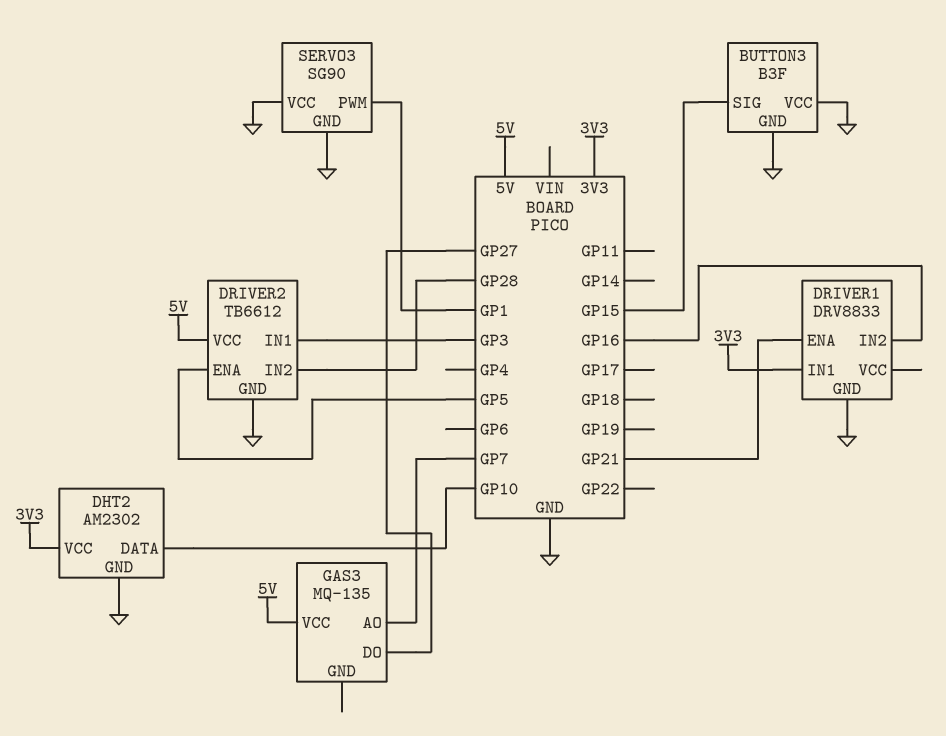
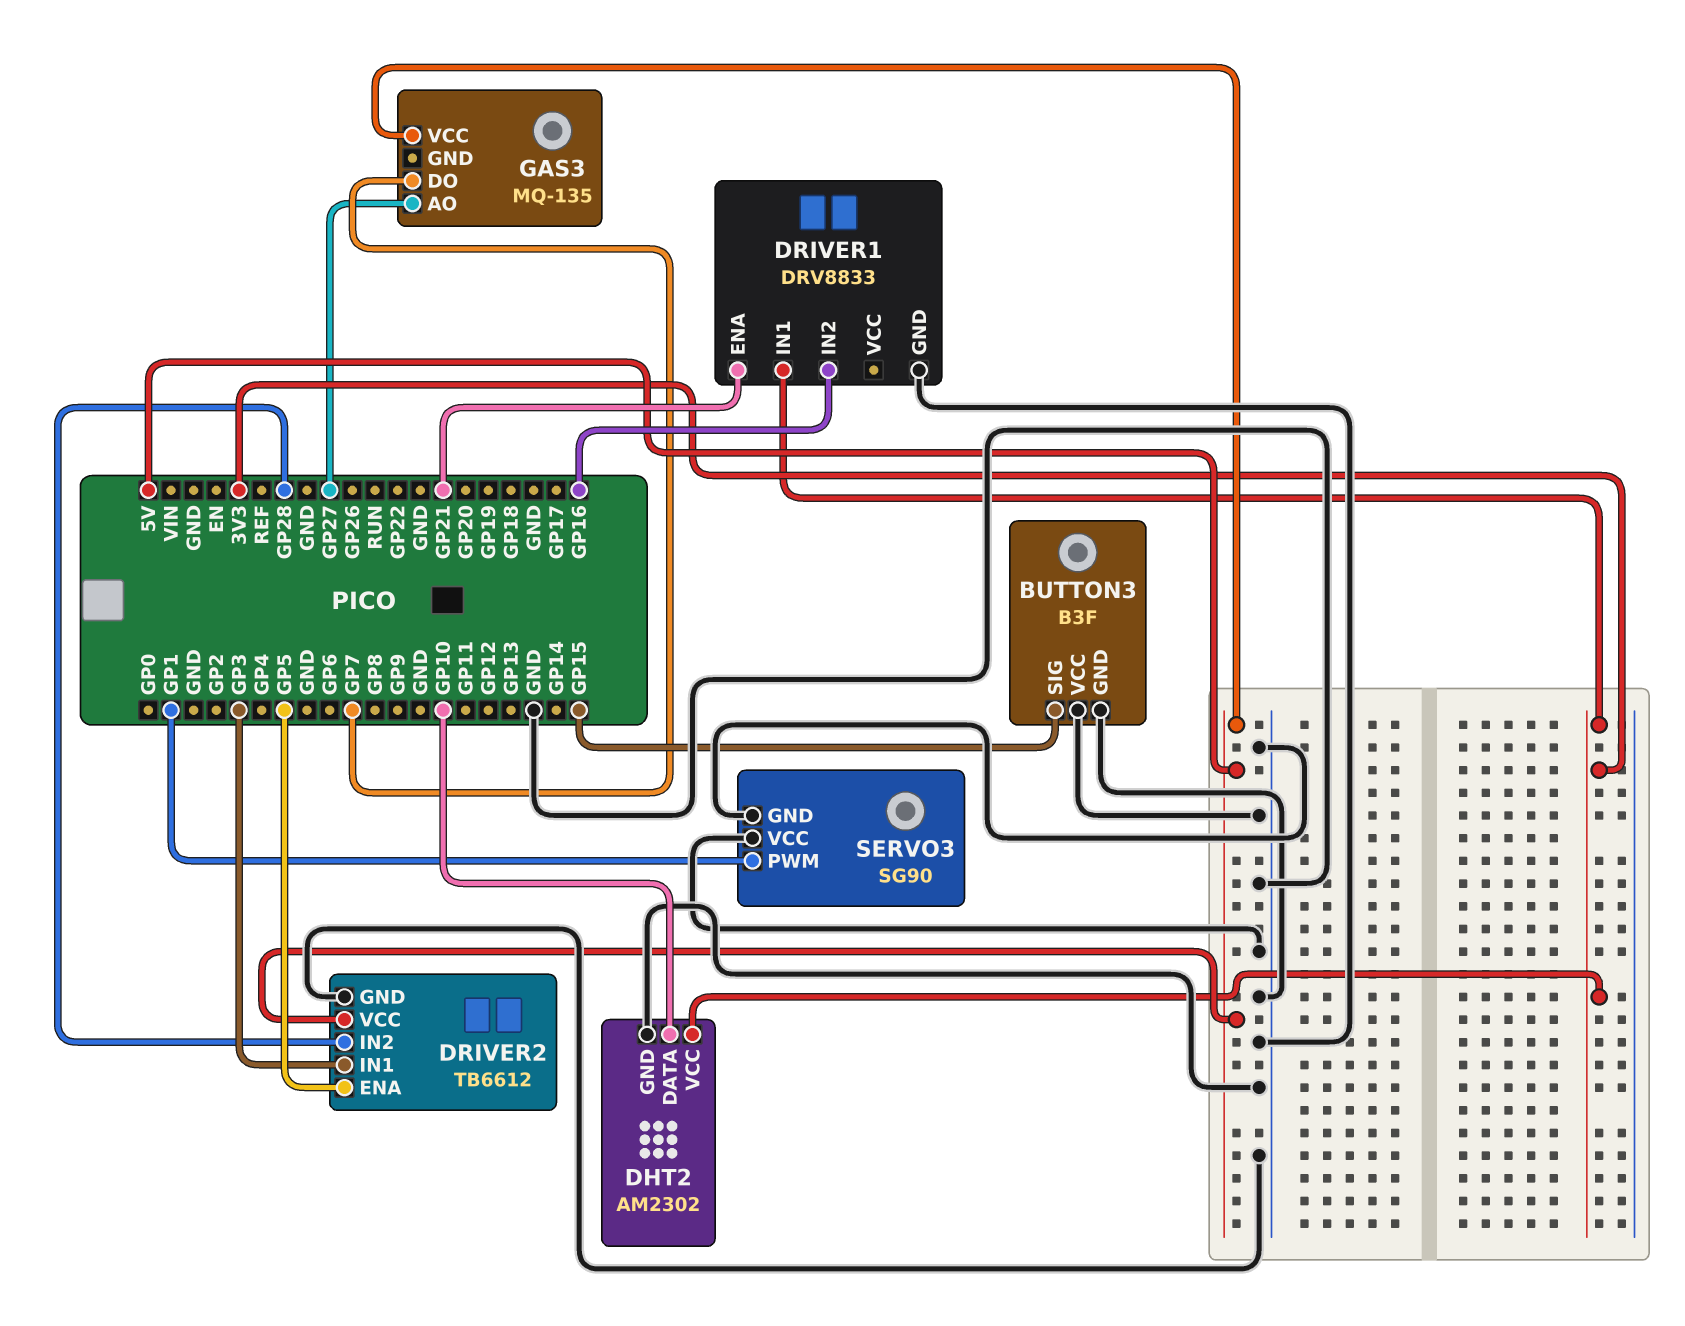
GAS3 pin AO: GP7 -> GP27
GAS3 pin DO: GP27 -> GP7

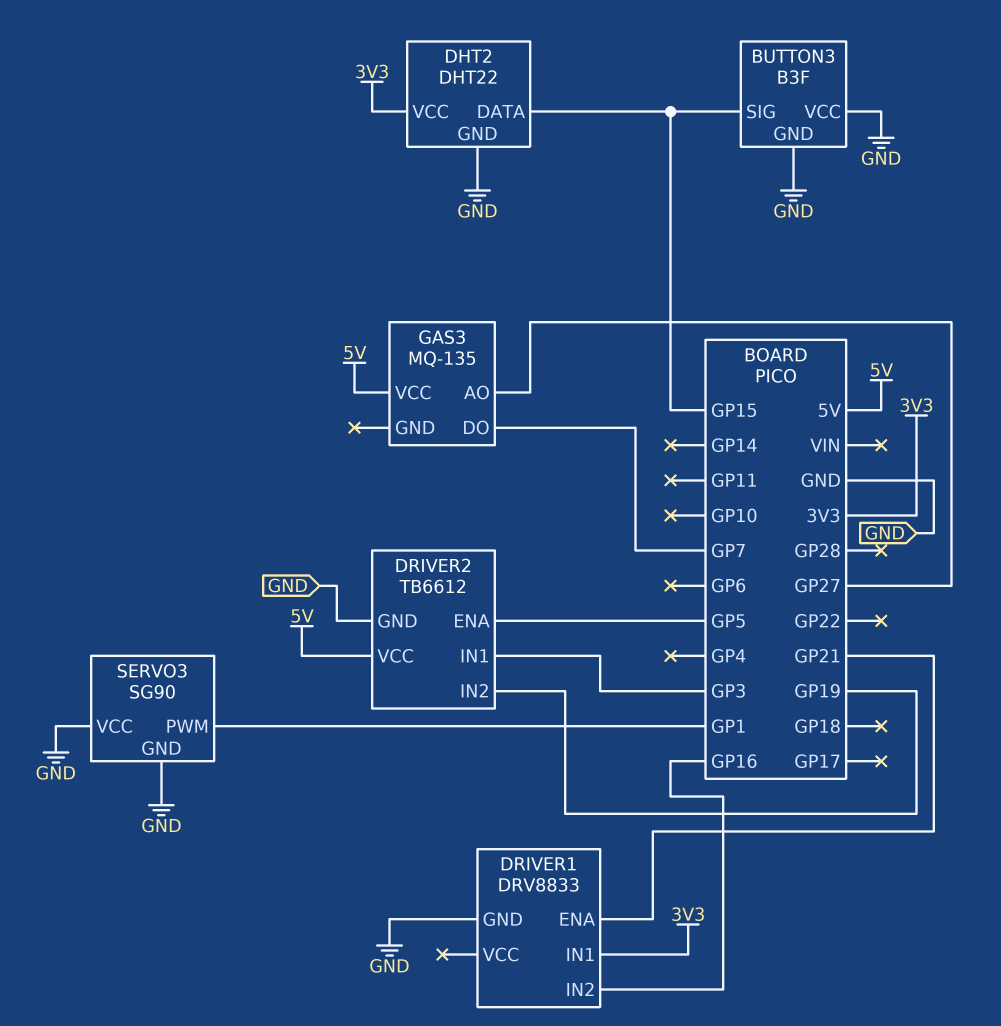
DHT2: AM2302 -> DHT22
DHT2 pin DATA: GP10 -> GP15
DRIVER2 pin IN2: GP28 -> GP19

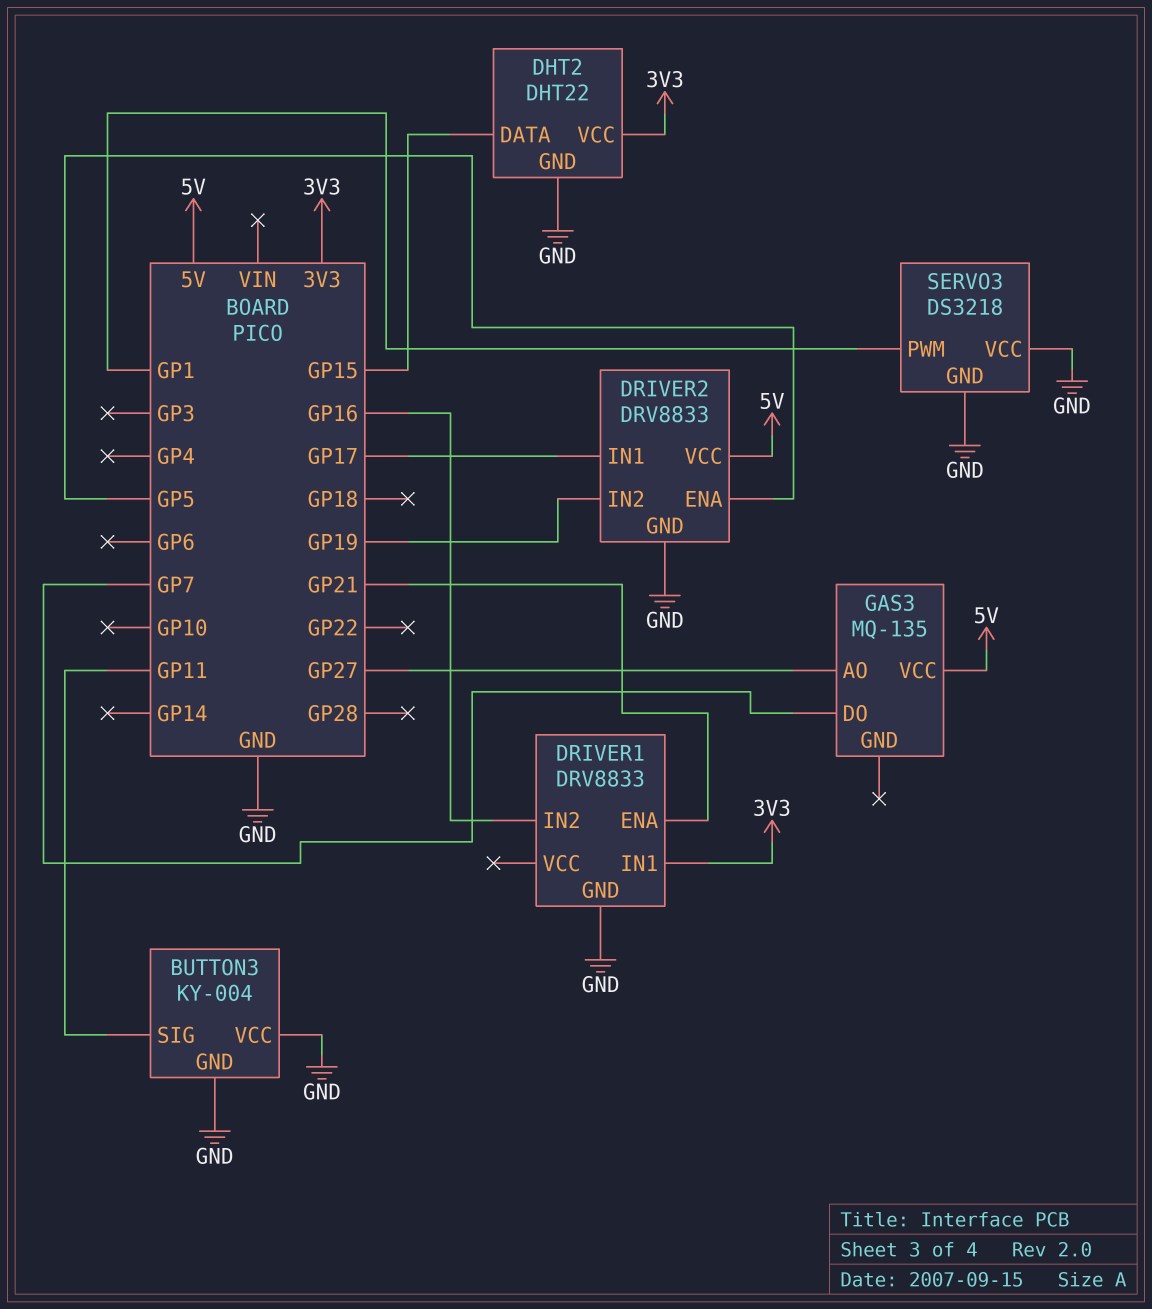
BUTTON3: B3F -> KY-004
BUTTON3 pin SIG: GP15 -> GP11
DRIVER2: TB6612 -> DRV8833
DRIVER2 pin IN1: GP3 -> GP17
SERVO3: SG90 -> DS3218

